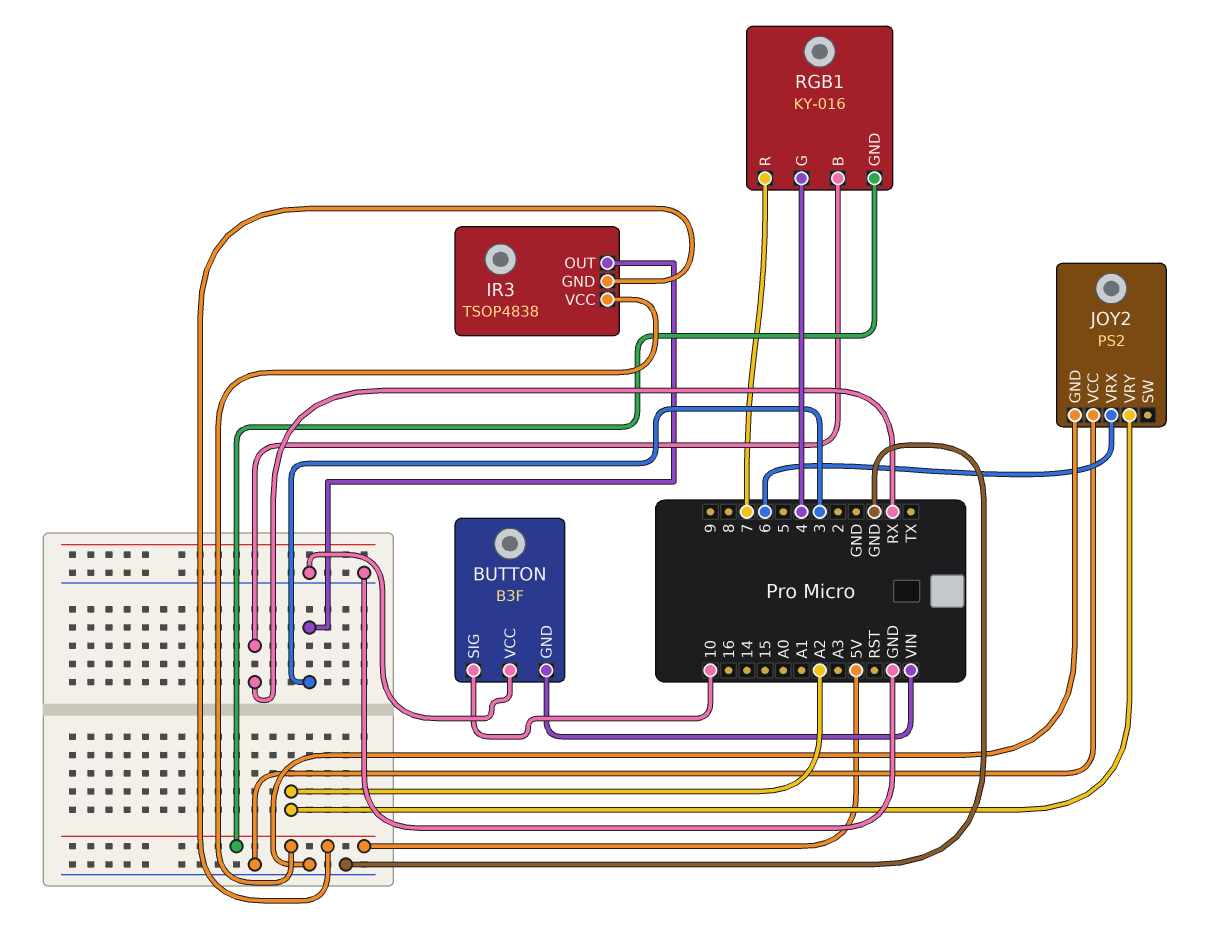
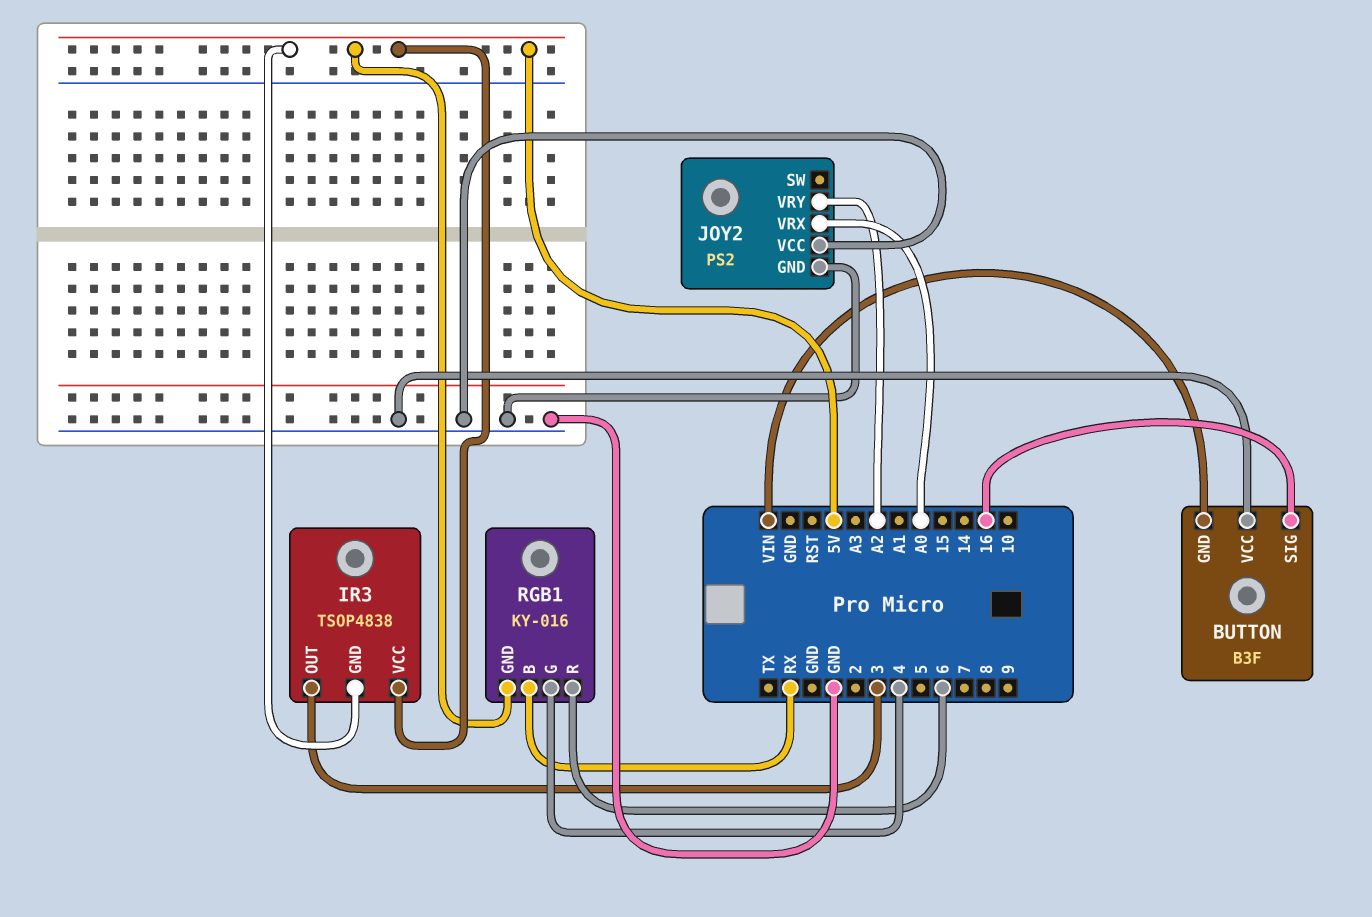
BUTTON pin SIG: 10 -> 16
JOY2 pin VRX: 6 -> A0
RGB1 pin R: 7 -> 6

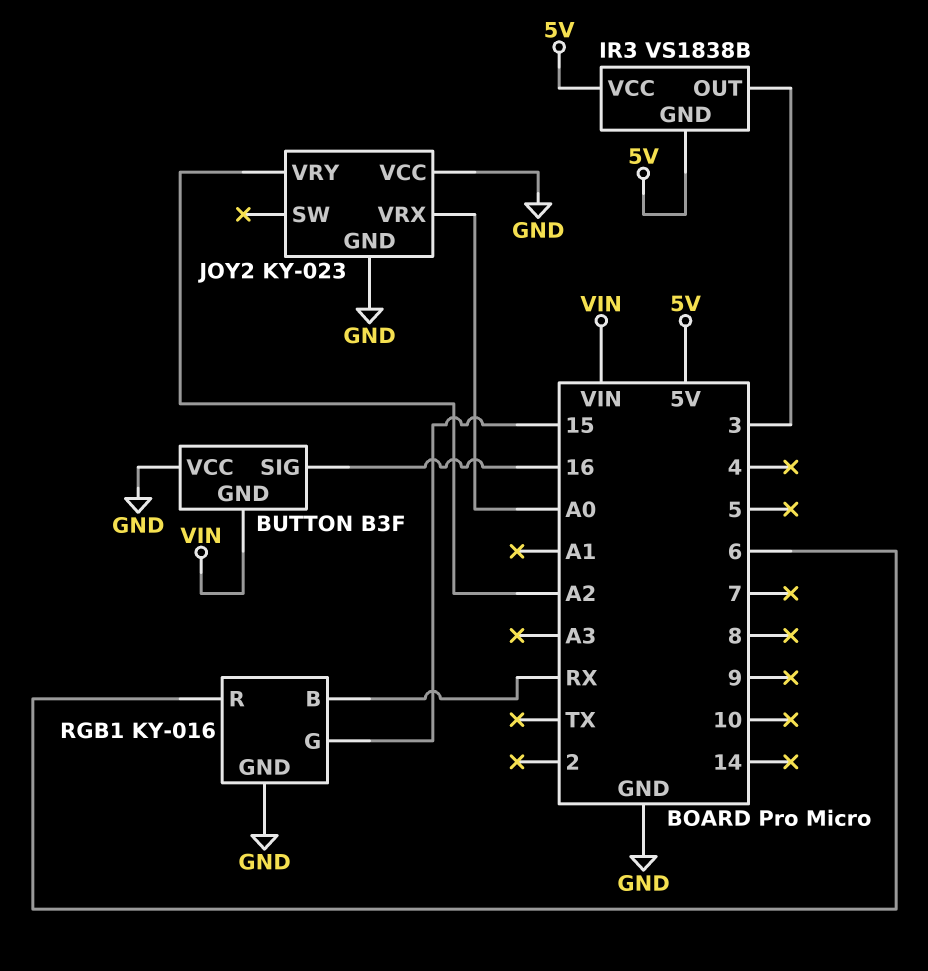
IR3: TSOP4838 -> VS1838B
JOY2: PS2 -> KY-023
RGB1 pin G: 4 -> 15
RGB1 pin GND: 5V -> GND

